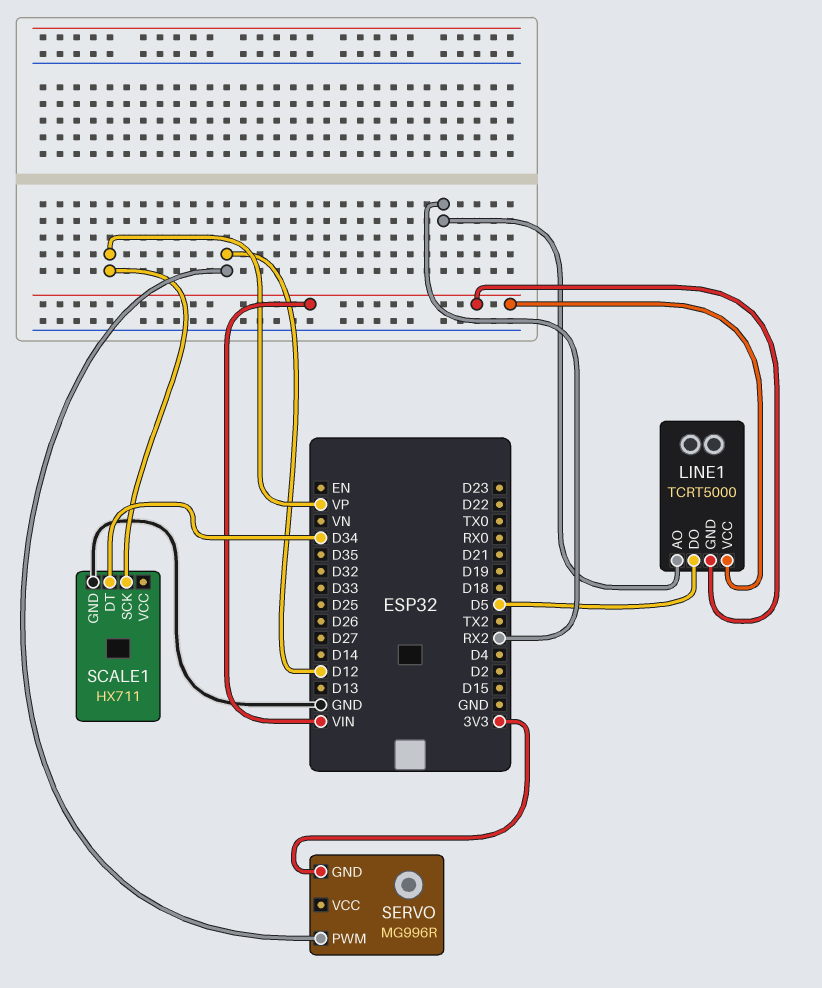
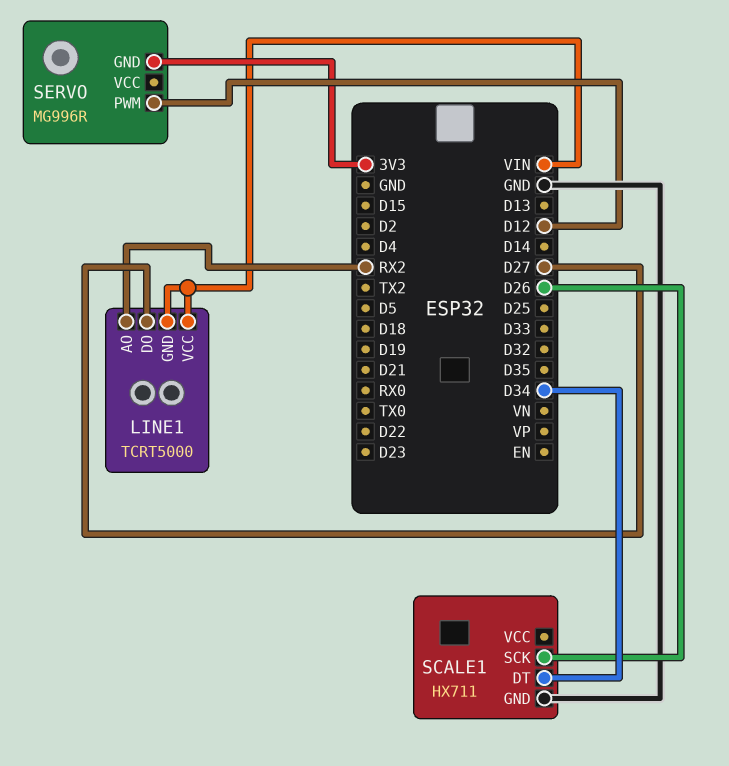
LINE1 pin DO: D5 -> D27
SCALE1 pin SCK: VP -> D26

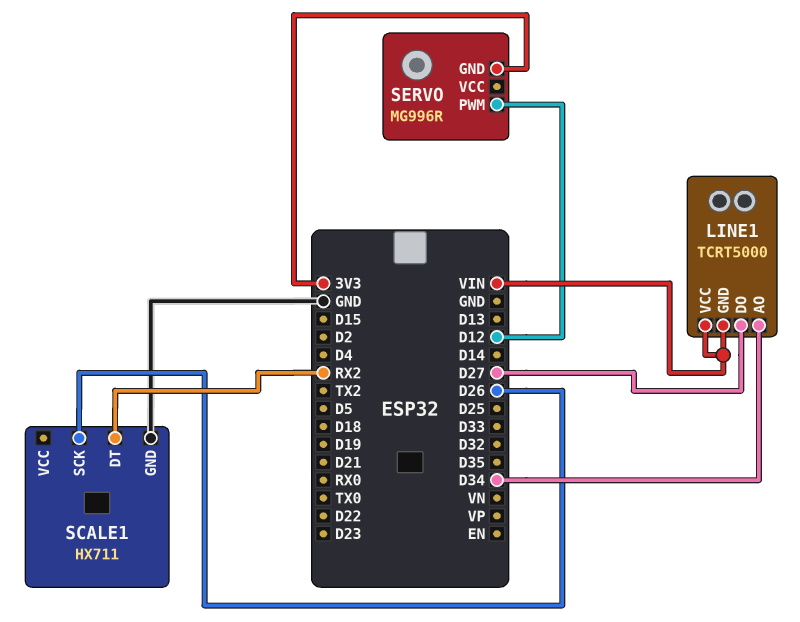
LINE1 pin AO: RX2 -> D34
SCALE1 pin DT: D34 -> RX2

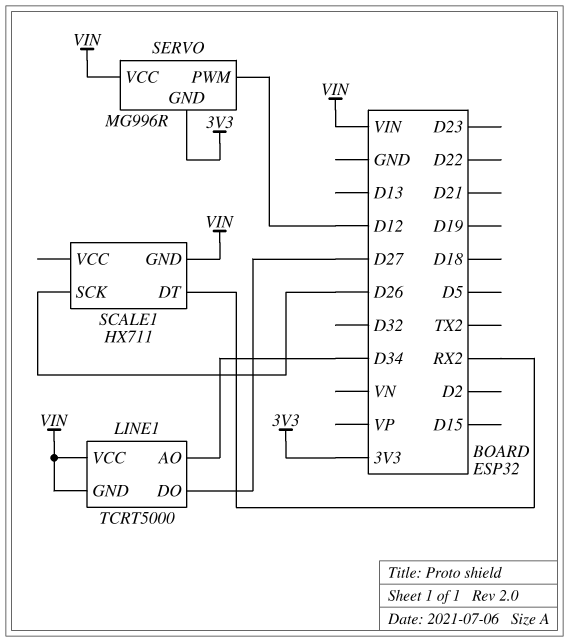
SCALE1 pin GND: GND -> VIN
SERVO pin VCC: none -> VIN

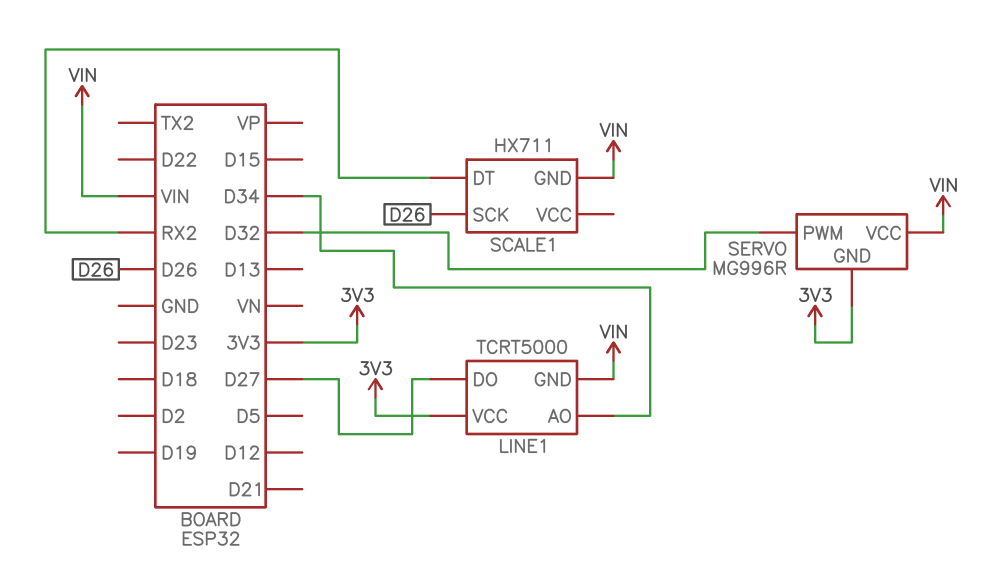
LINE1 pin VCC: VIN -> 3V3
SERVO pin PWM: D12 -> D32

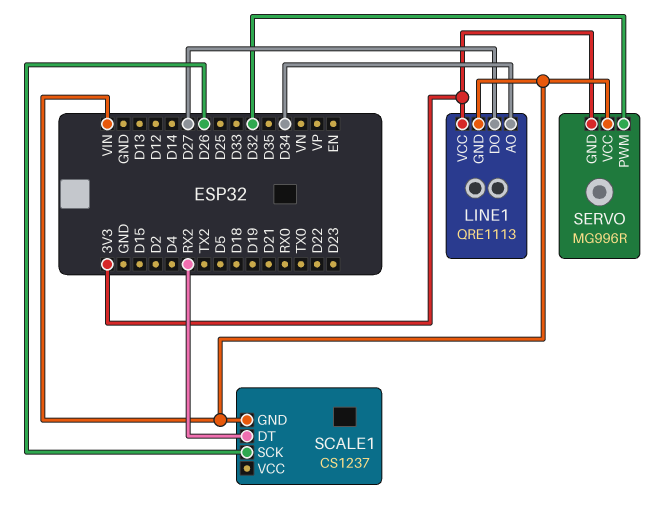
LINE1: TCRT5000 -> QRE1113
SCALE1: HX711 -> CS1237

